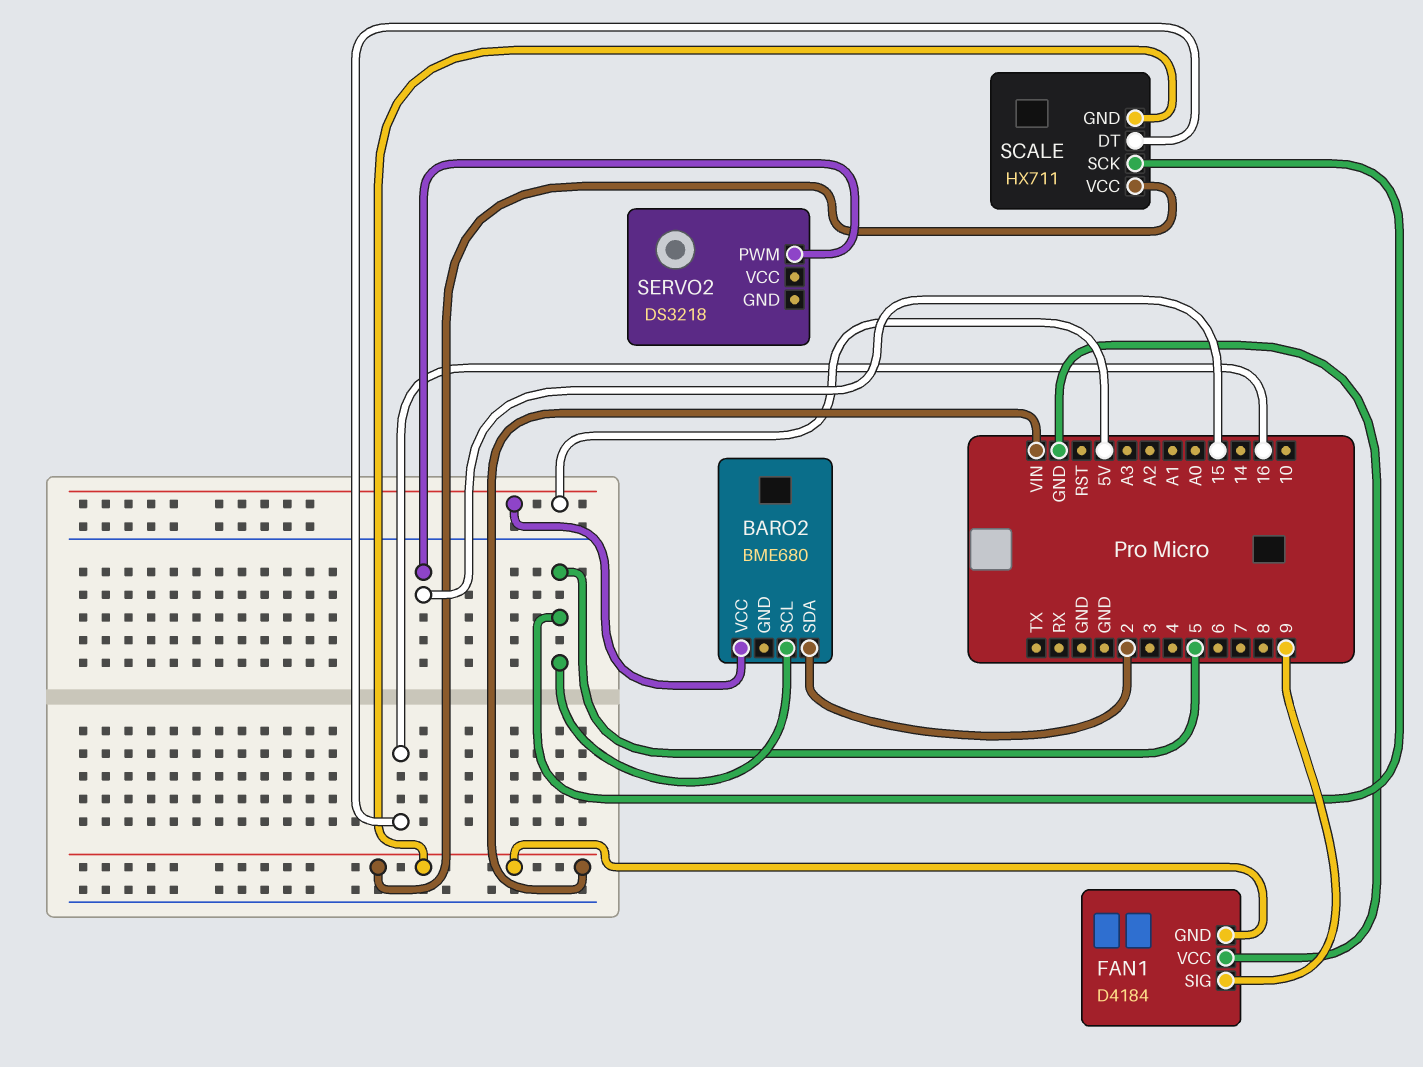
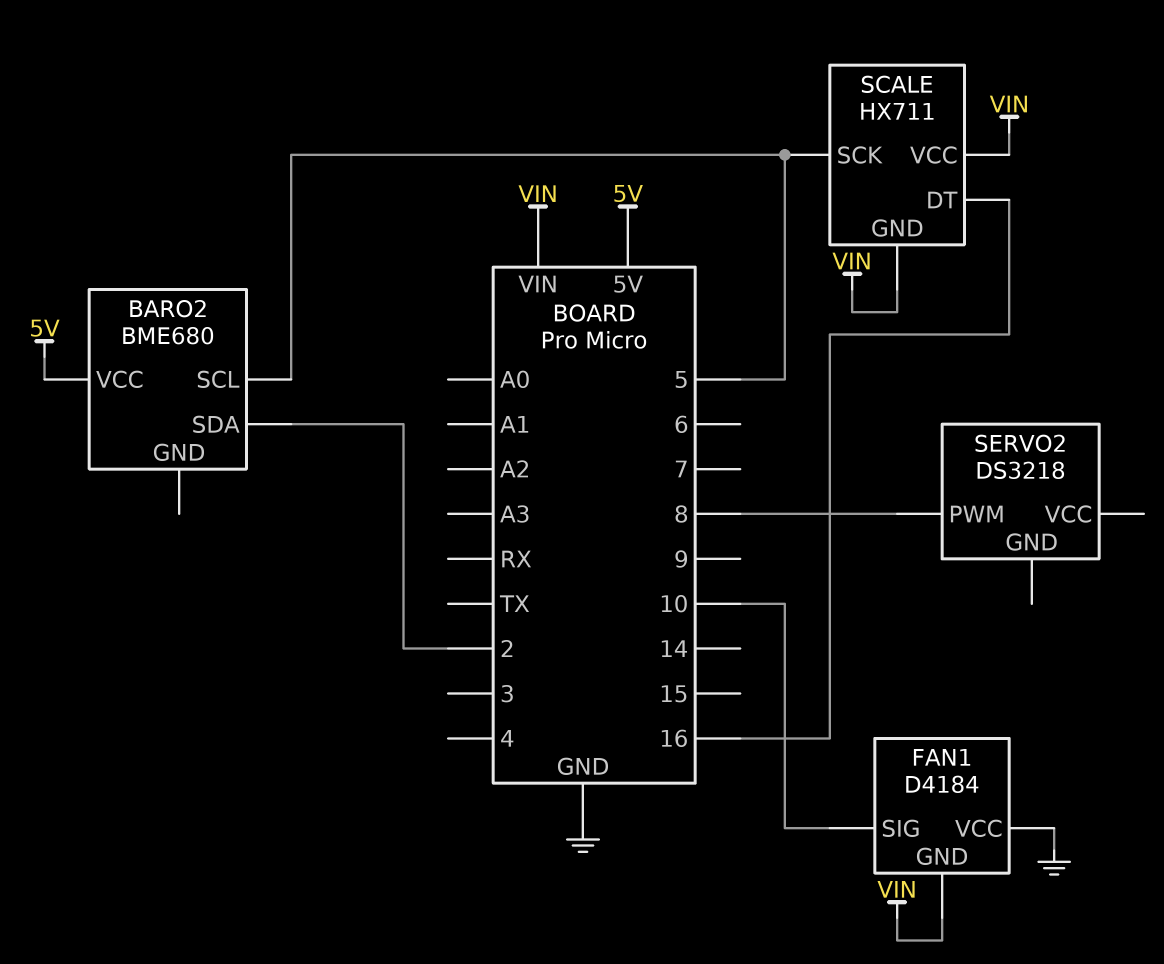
FAN1 pin SIG: 9 -> 10
SERVO2 pin PWM: 15 -> 8

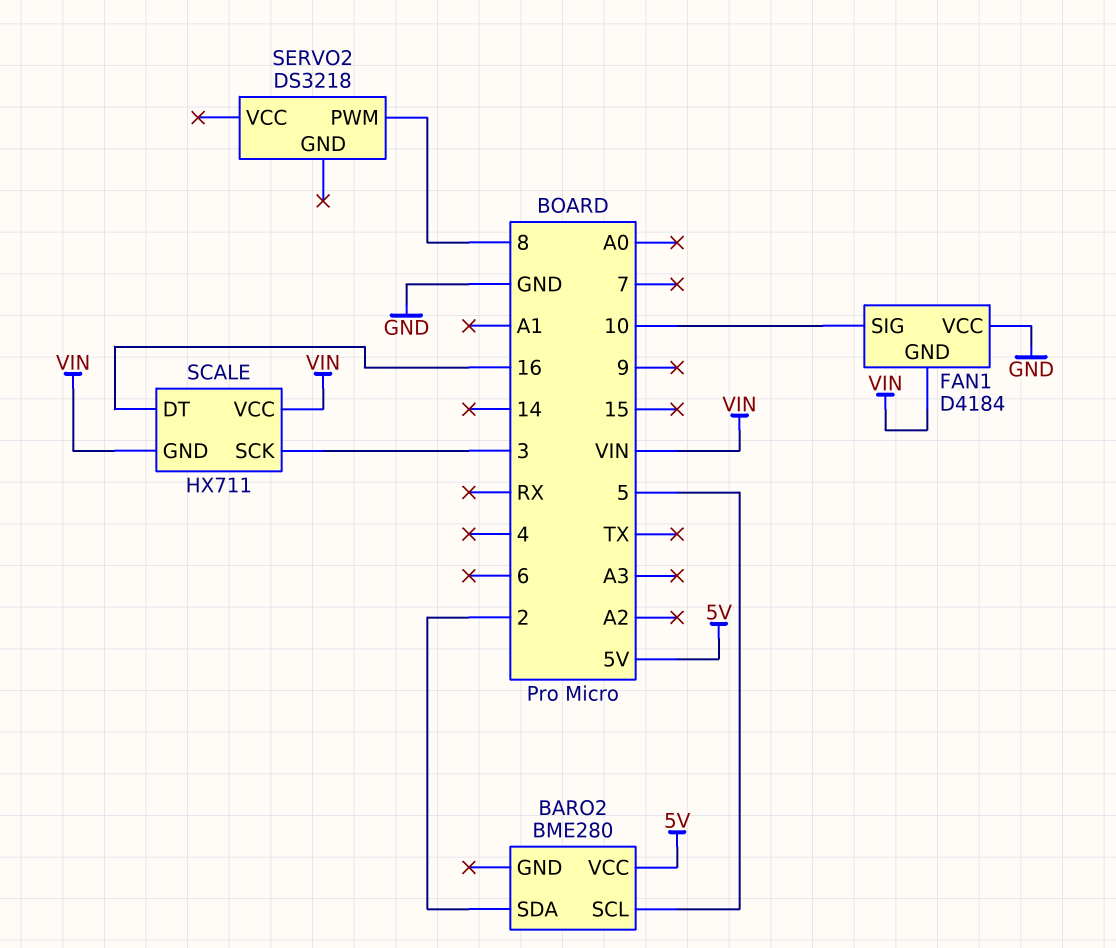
BARO2: BME680 -> BME280
SCALE pin SCK: 5 -> 3

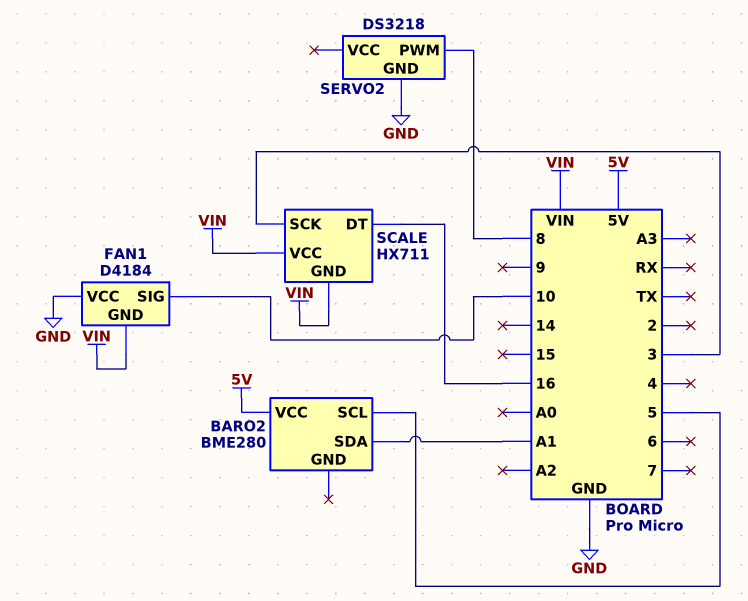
BARO2 pin SDA: 2 -> A1
SERVO2 pin GND: none -> GND

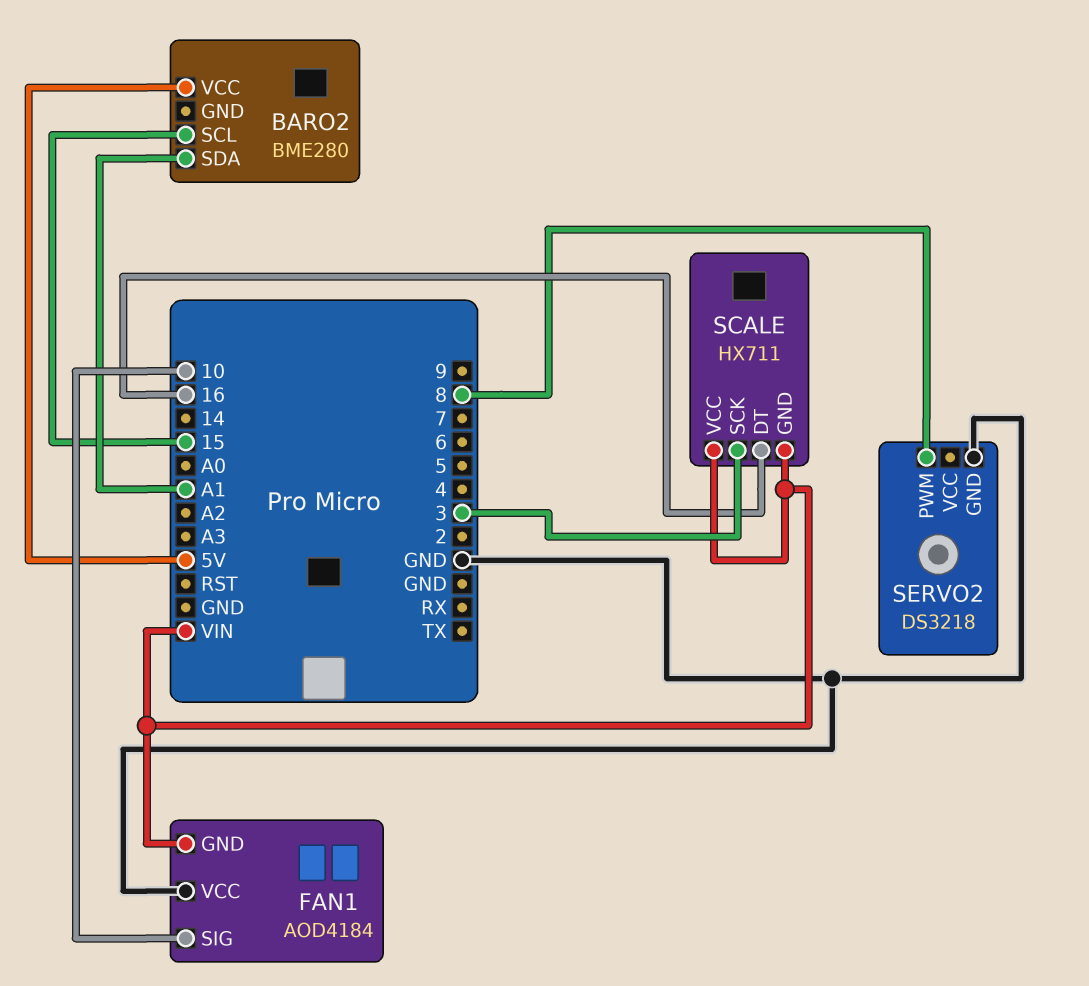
BARO2 pin SCL: 5 -> 15
FAN1: D4184 -> AOD4184

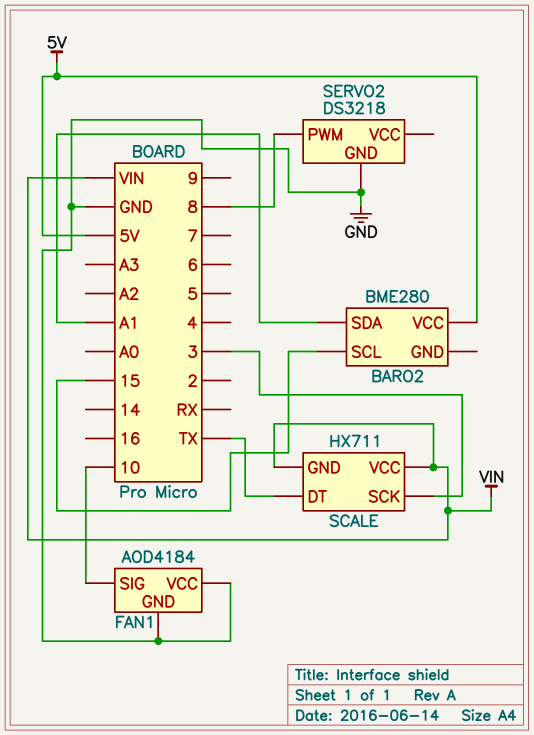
FAN1 pin GND: VIN -> GND
SCALE pin DT: 16 -> TX

